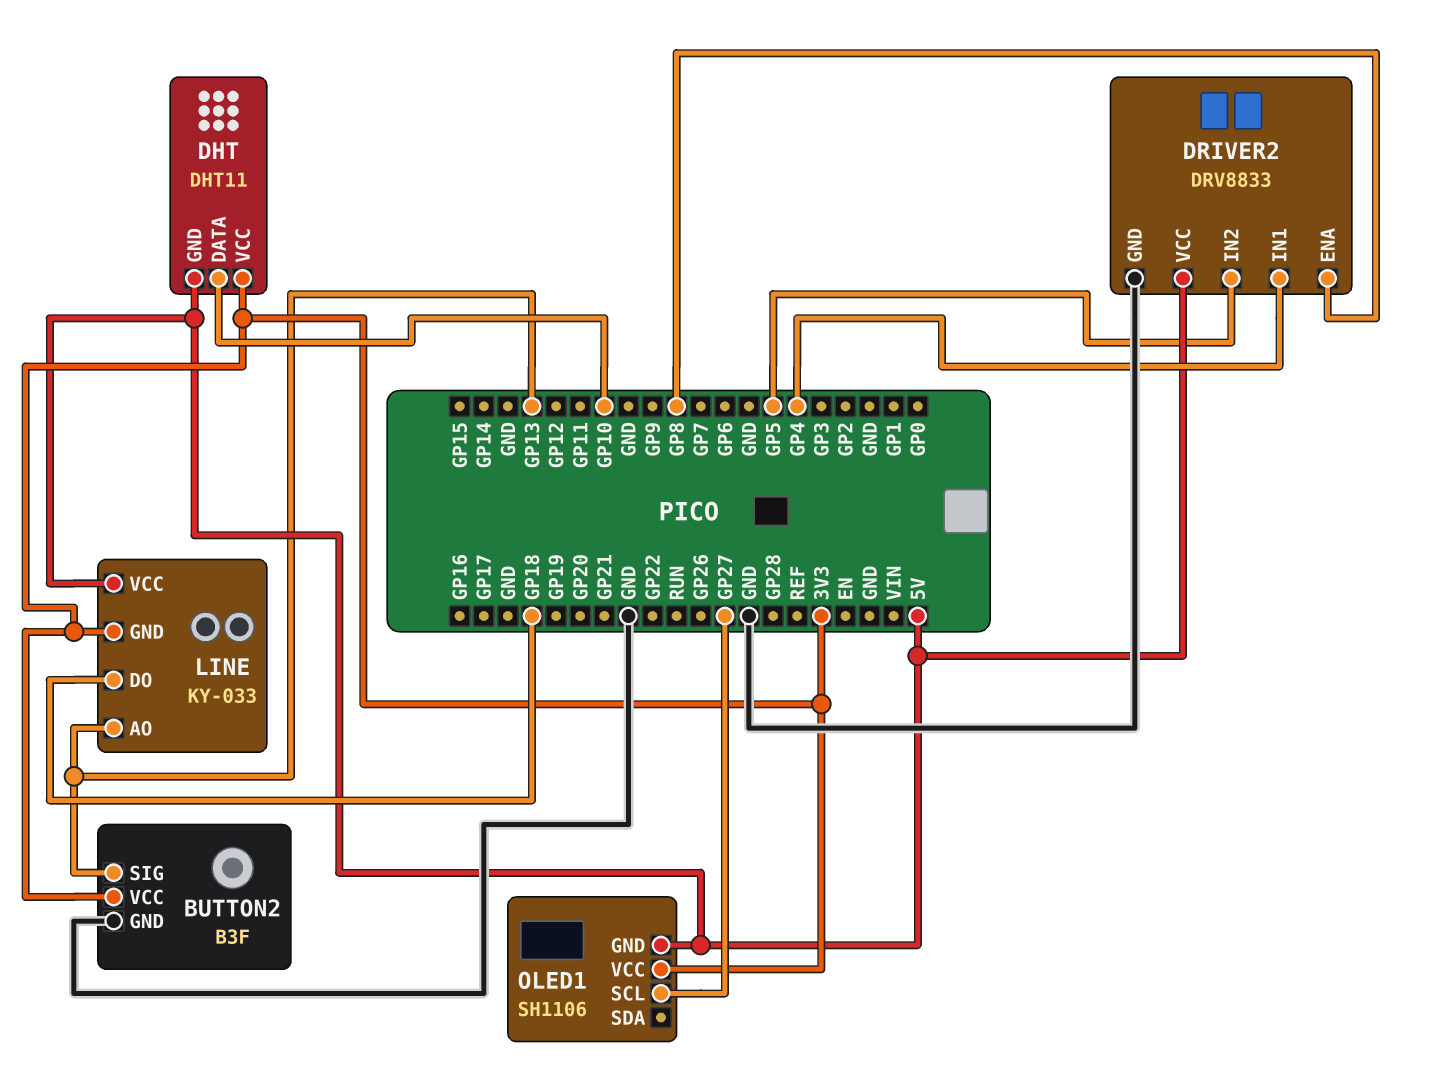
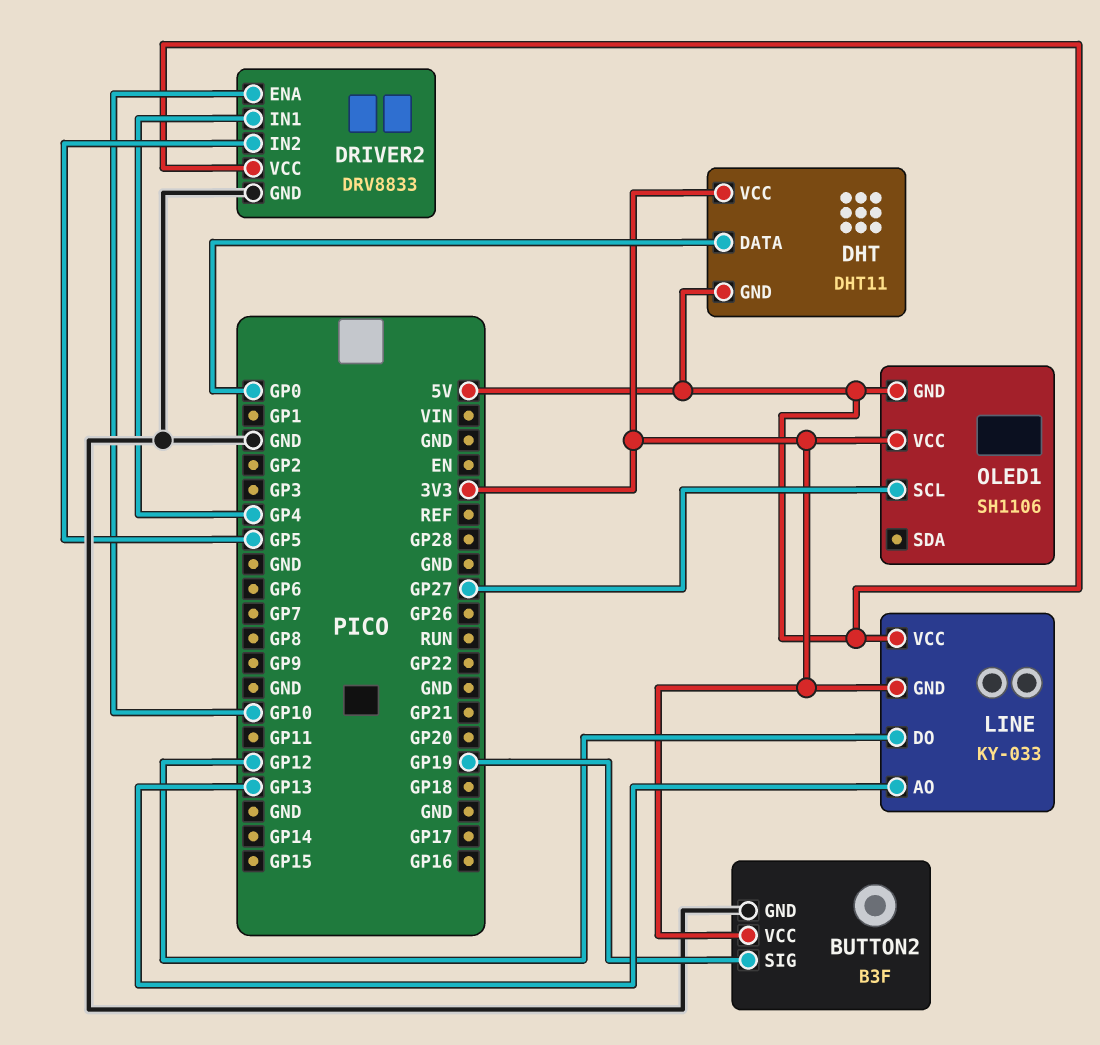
BUTTON2 pin SIG: GP13 -> GP19
DHT pin DATA: GP10 -> GP0
DRIVER2 pin ENA: GP8 -> GP10
LINE pin DO: GP18 -> GP12

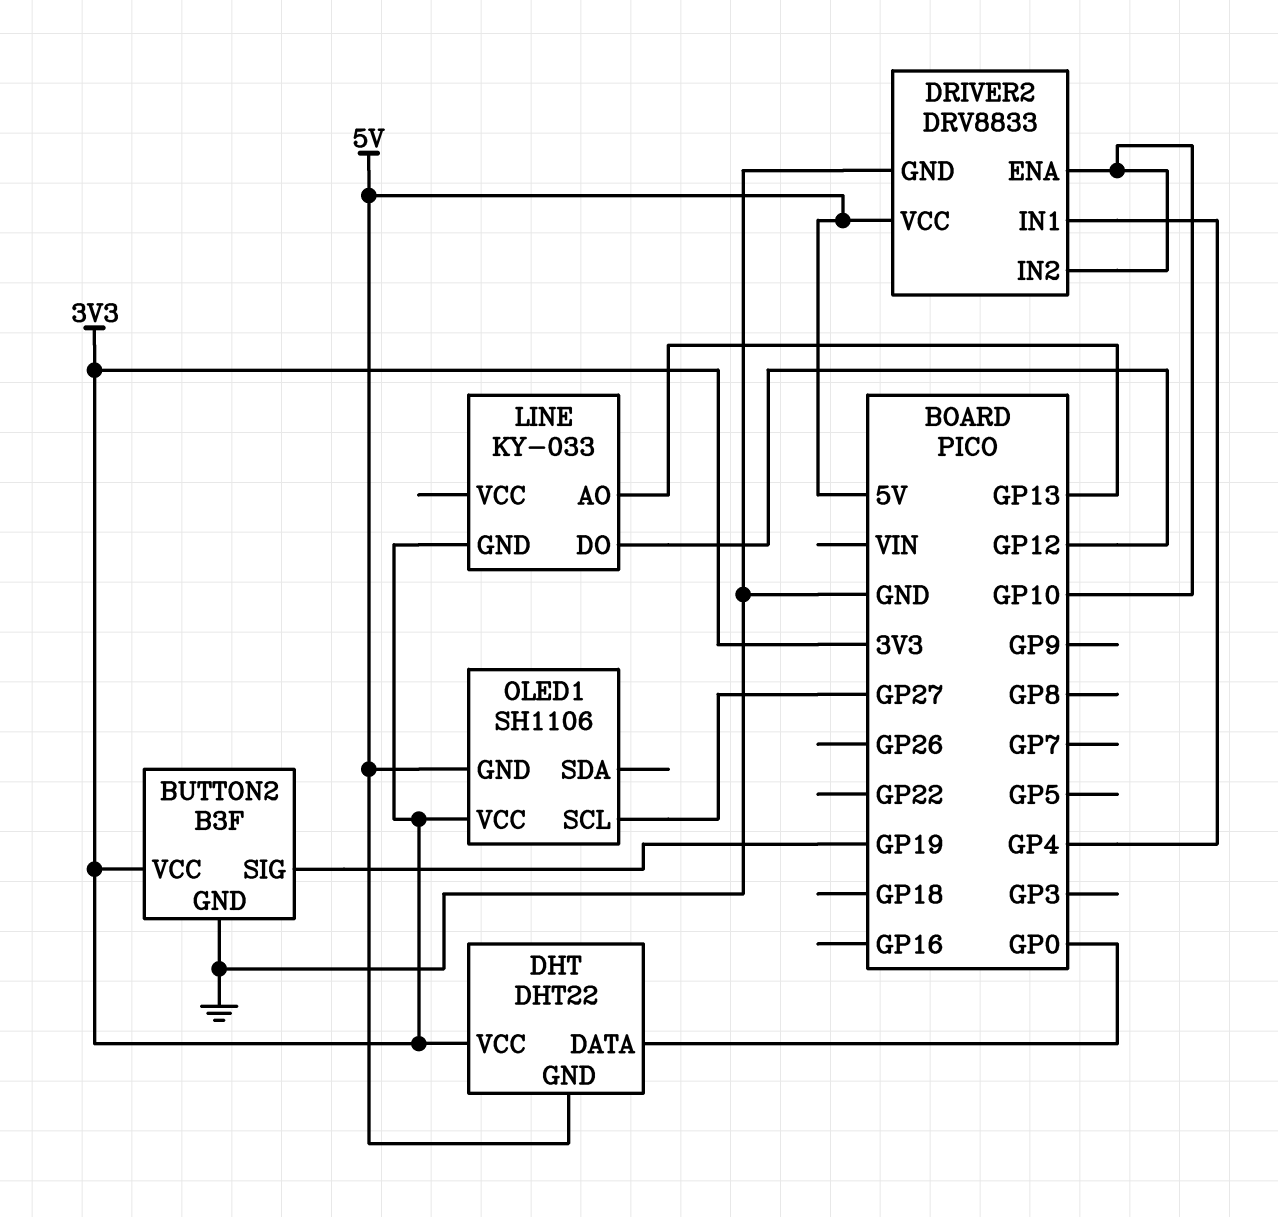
DHT: DHT11 -> DHT22
DRIVER2 pin IN2: GP5 -> GP10
LINE pin VCC: 5V -> none

